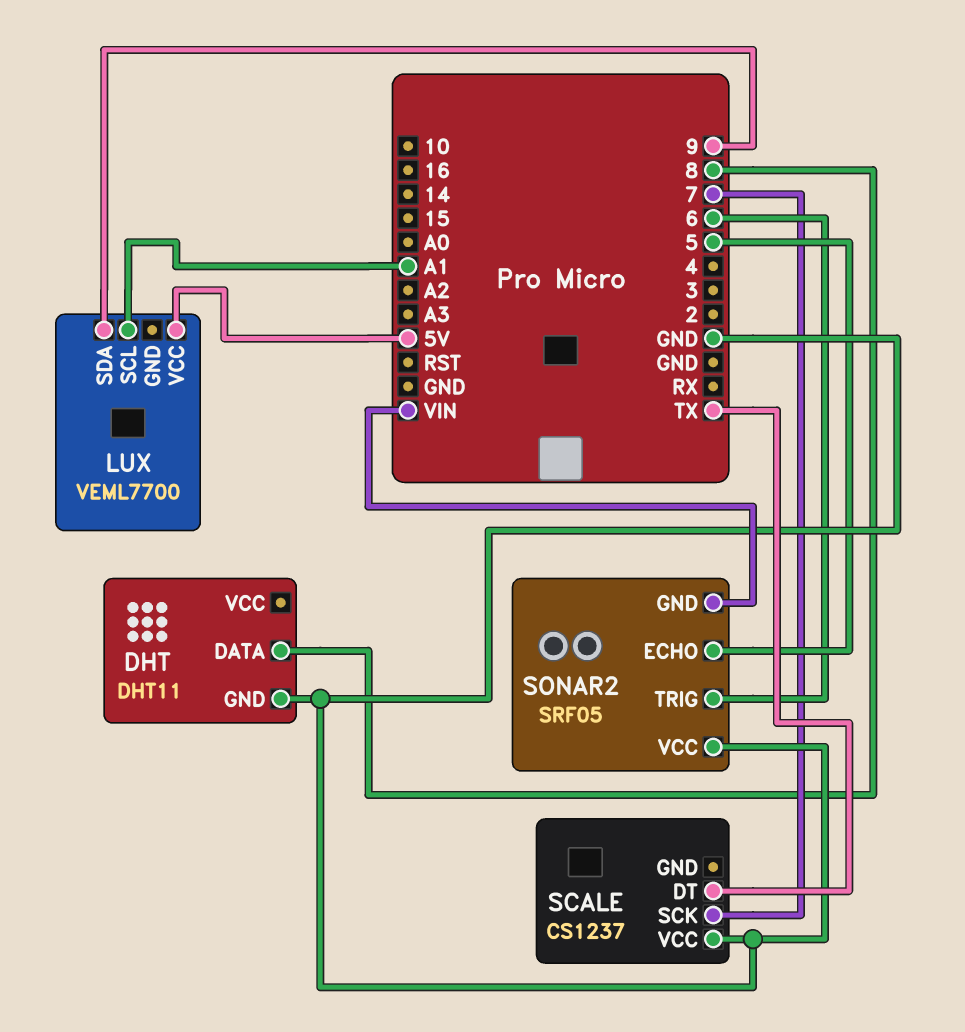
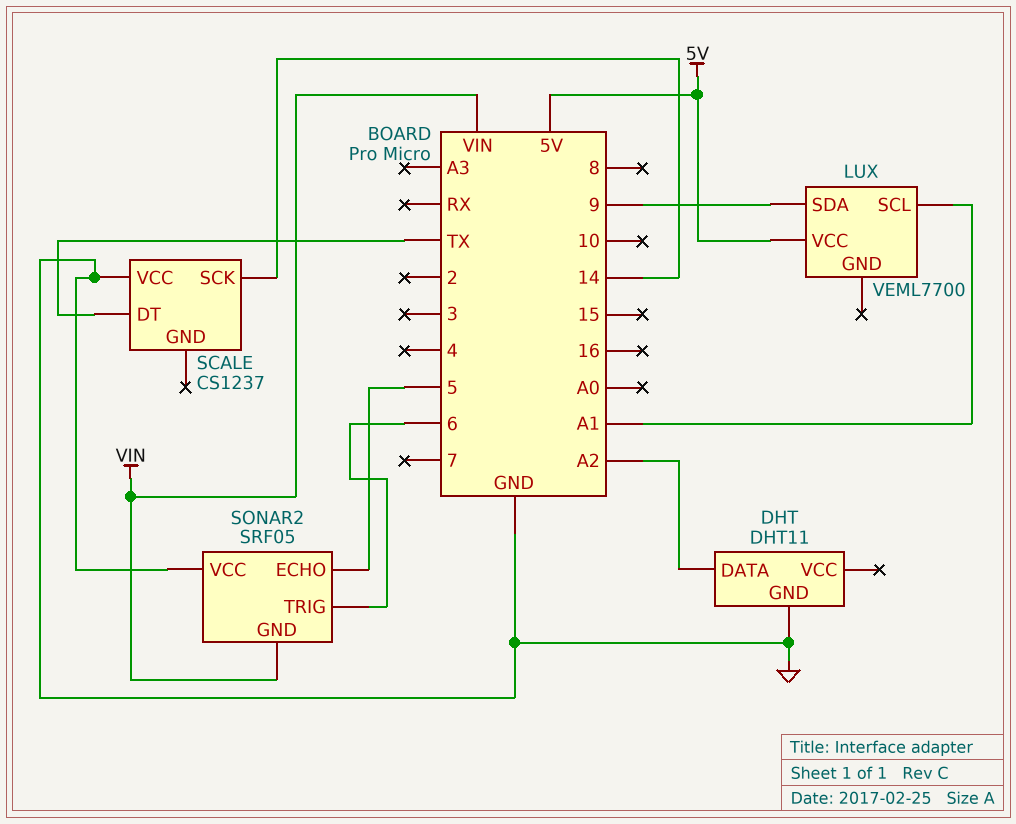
DHT pin DATA: 8 -> A2
SCALE pin SCK: 7 -> 14

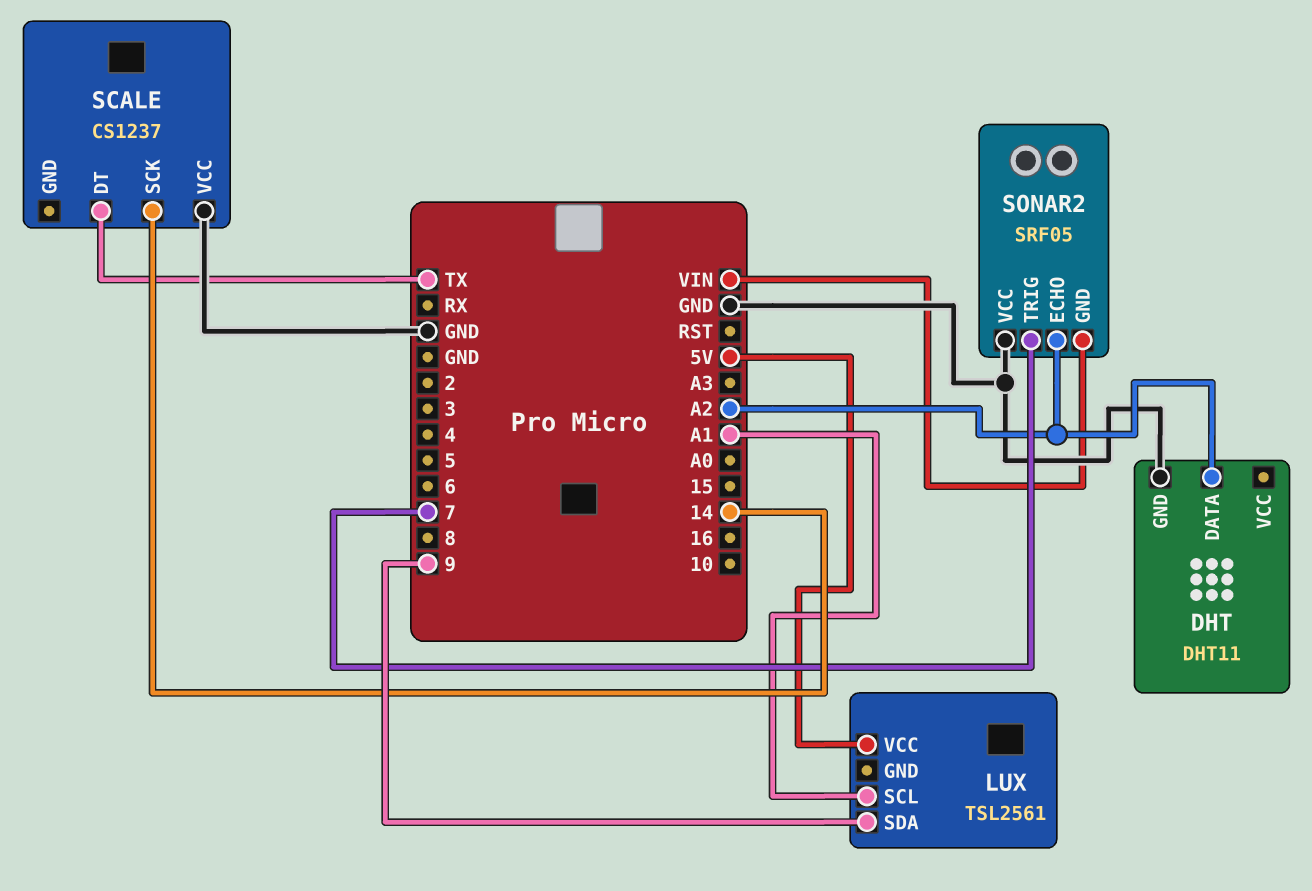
LUX: VEML7700 -> TSL2561
SONAR2 pin ECHO: 5 -> A2
SONAR2 pin TRIG: 6 -> 7

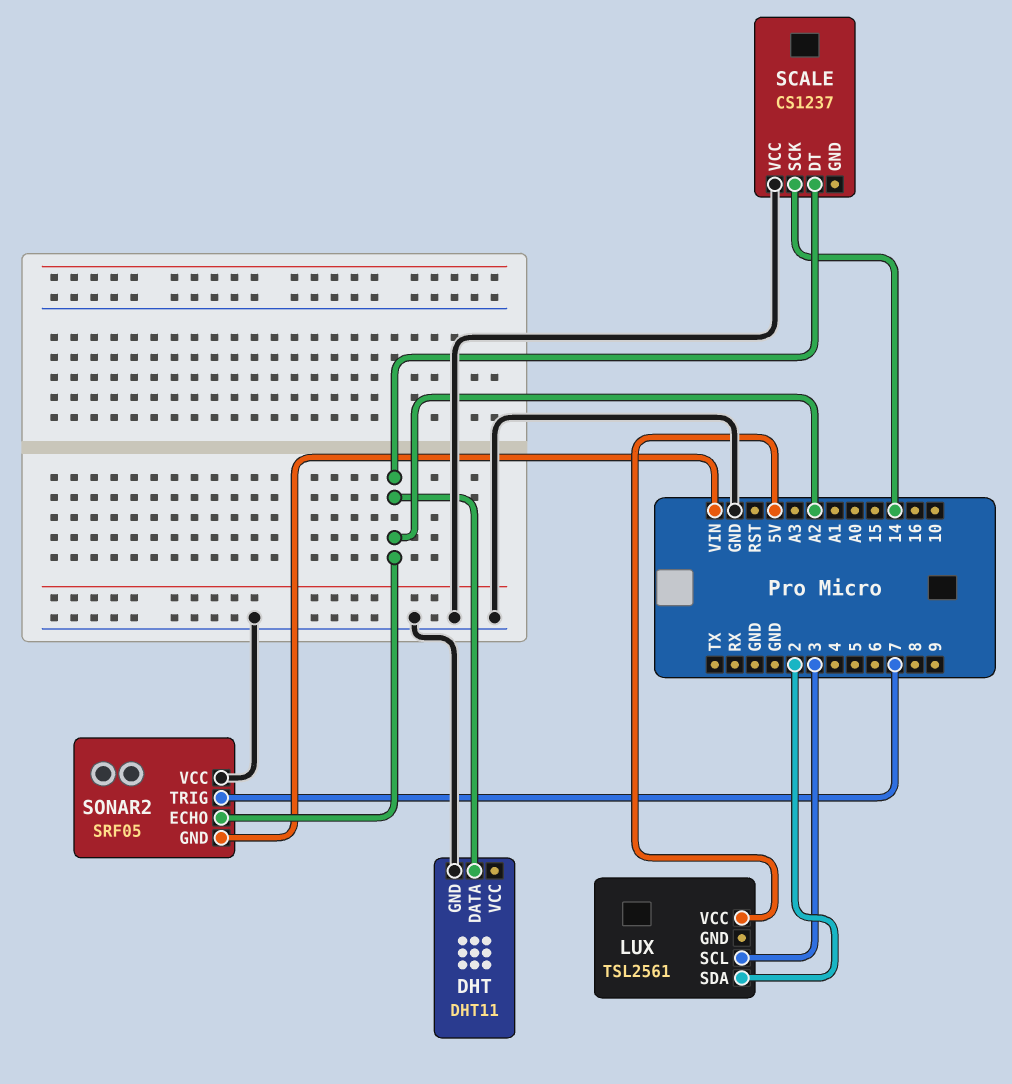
LUX pin SCL: A1 -> 3
LUX pin SDA: 9 -> 2
SCALE pin DT: TX -> A2

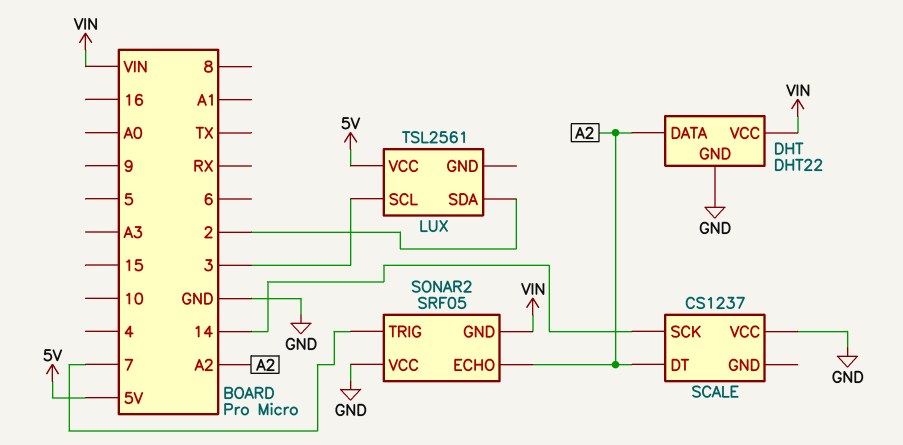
DHT: DHT11 -> DHT22
DHT pin VCC: none -> VIN

